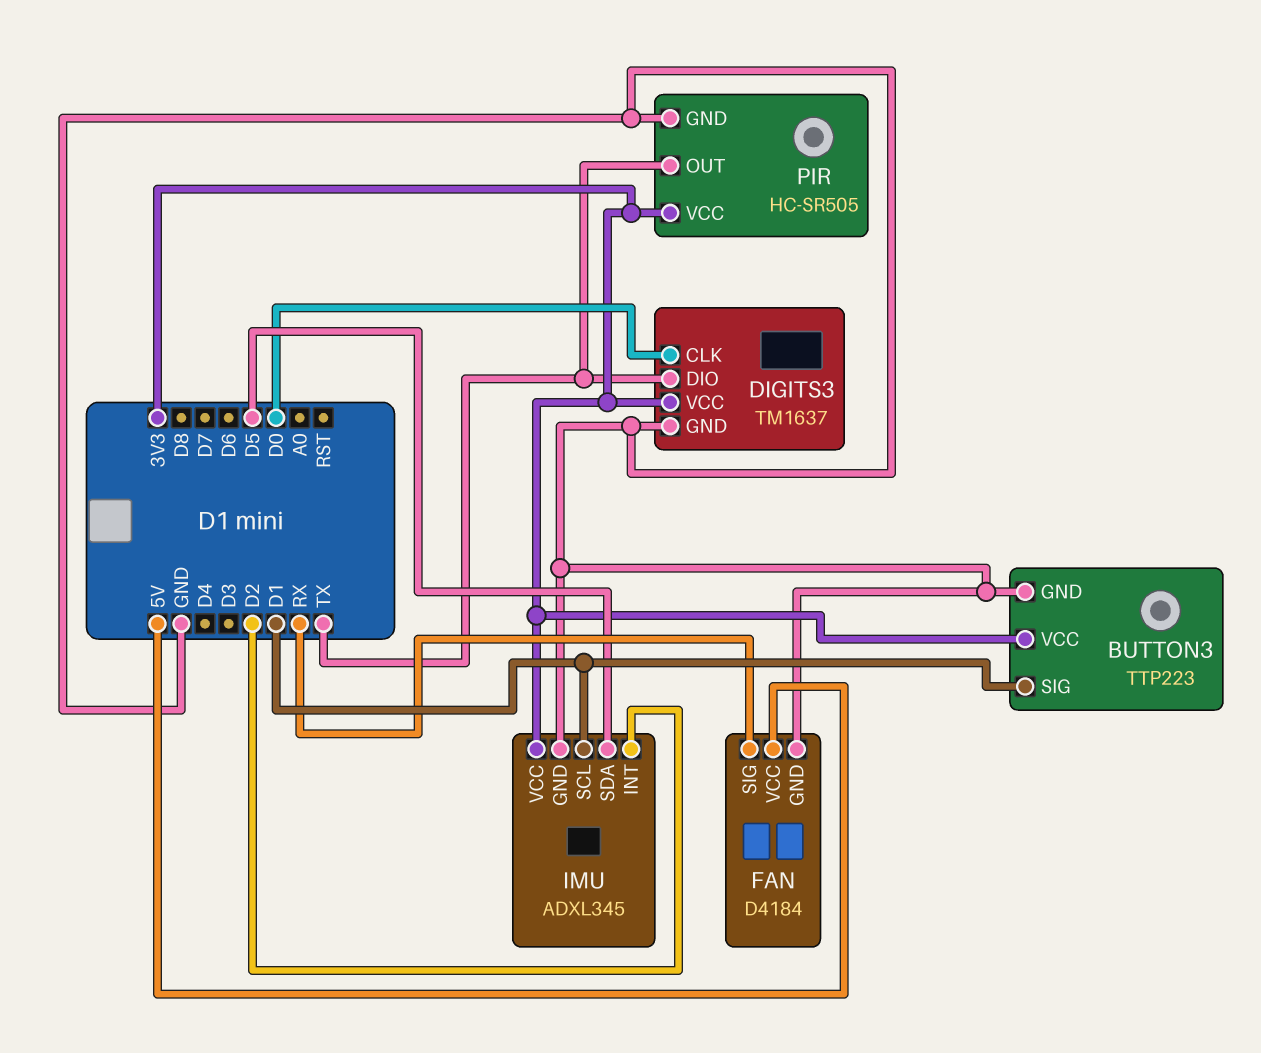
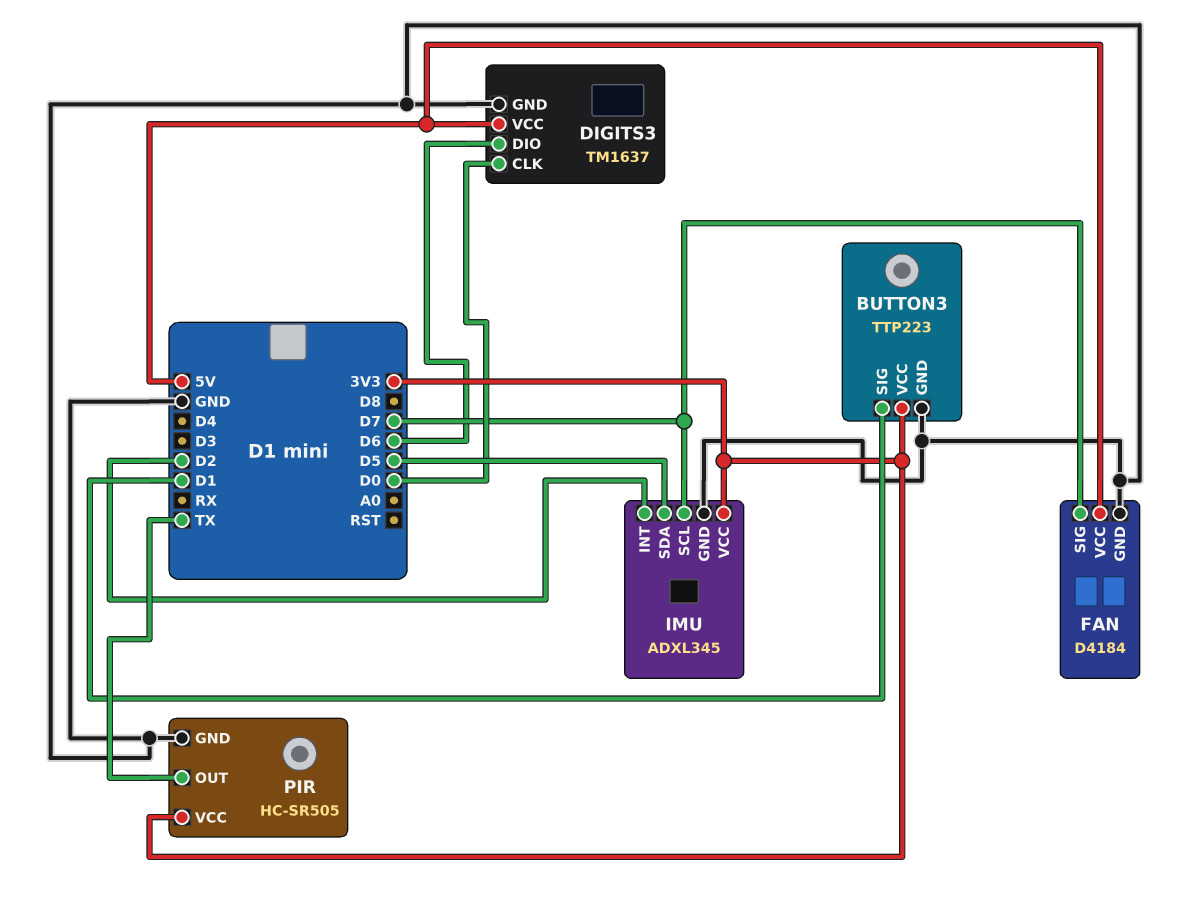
DIGITS3 pin DIO: TX -> D6
DIGITS3 pin VCC: 3V3 -> 5V
FAN pin SIG: RX -> D7
IMU pin SCL: D1 -> D7

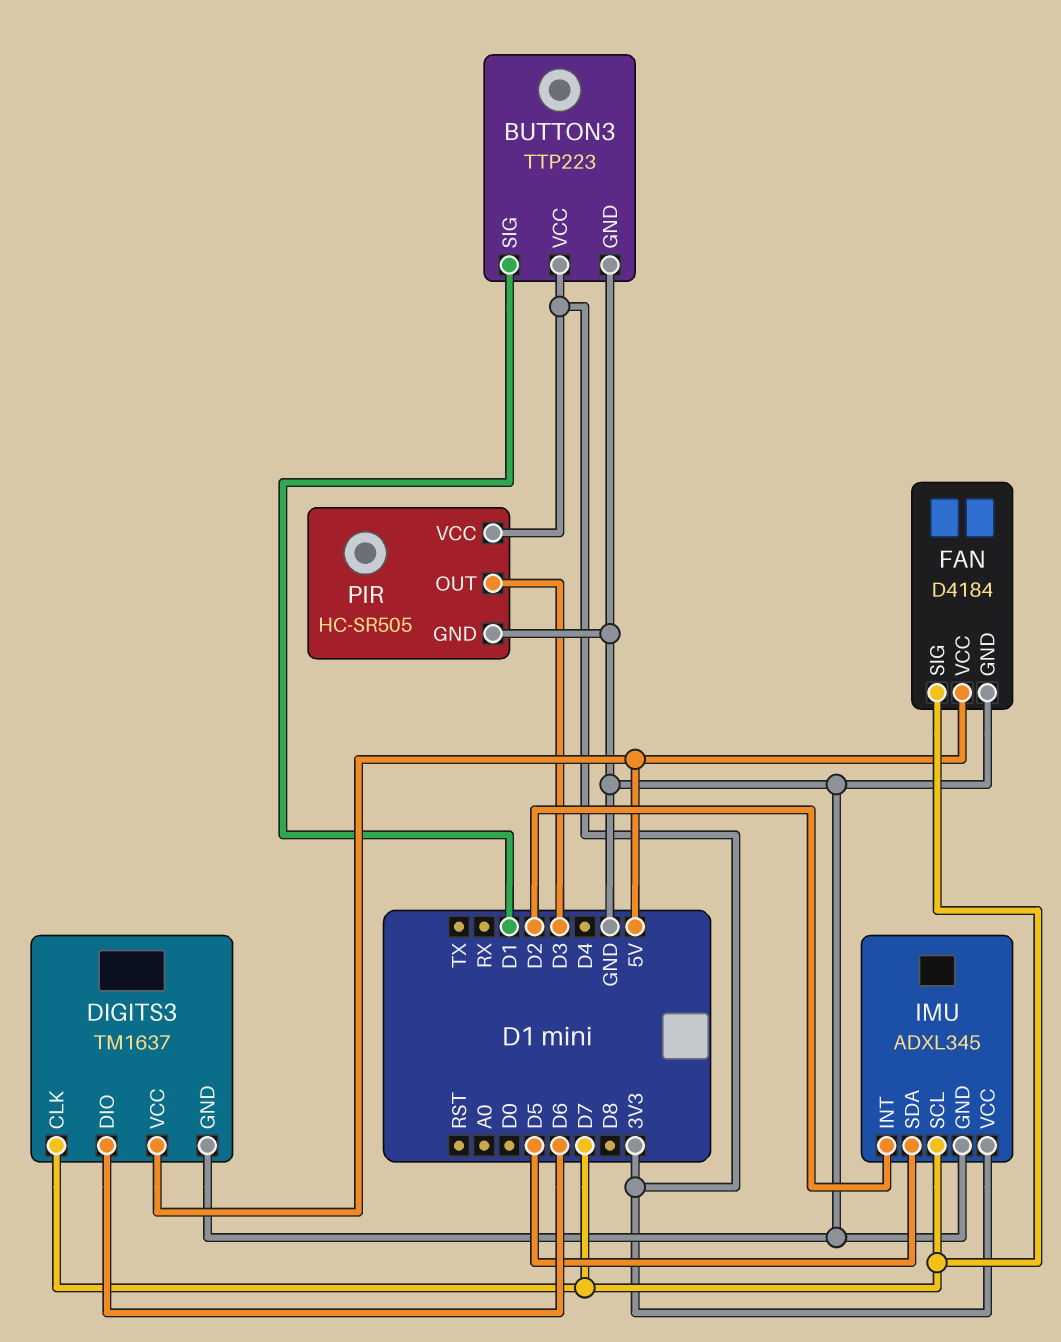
DIGITS3 pin CLK: D0 -> D7
PIR pin OUT: TX -> D3

